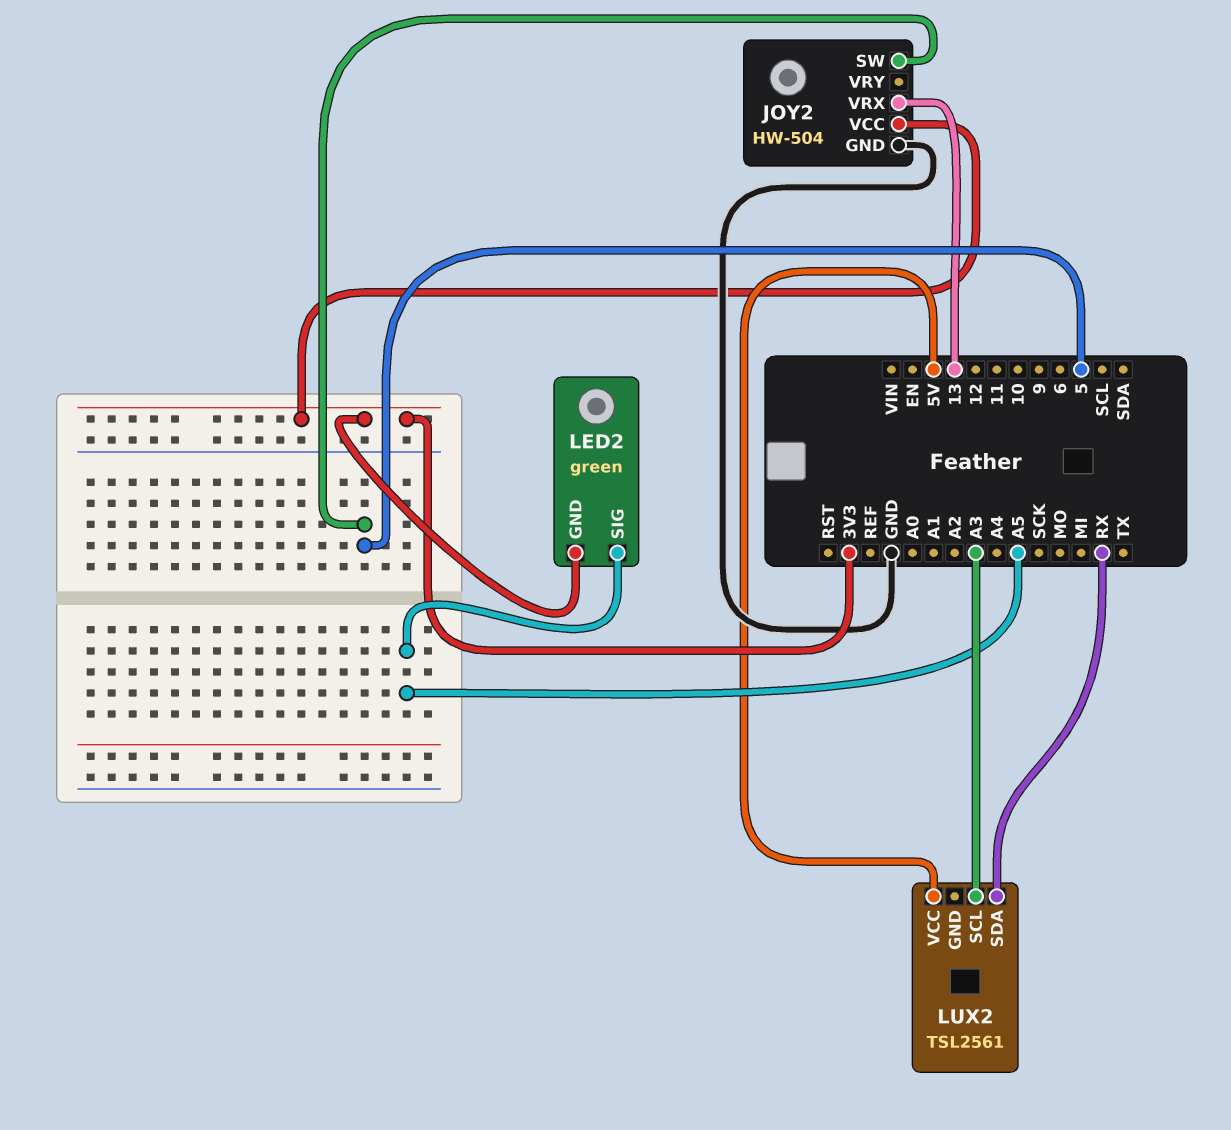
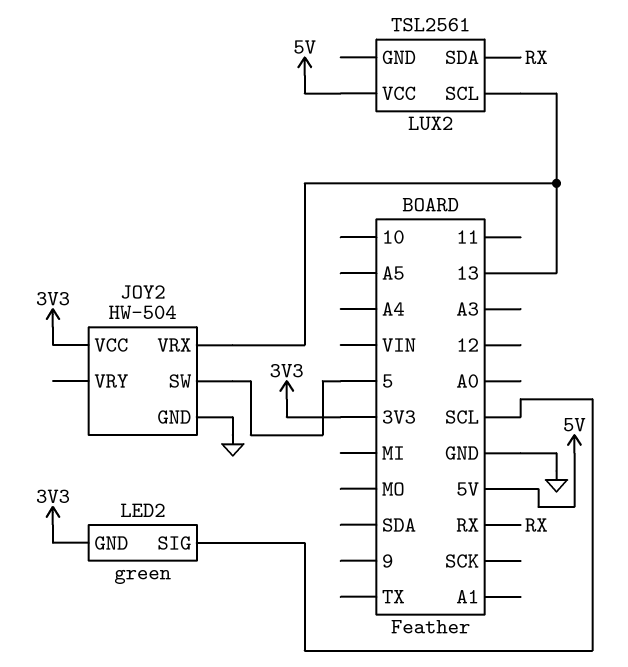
LED2 pin SIG: A5 -> SCL
LUX2 pin SCL: A3 -> 13

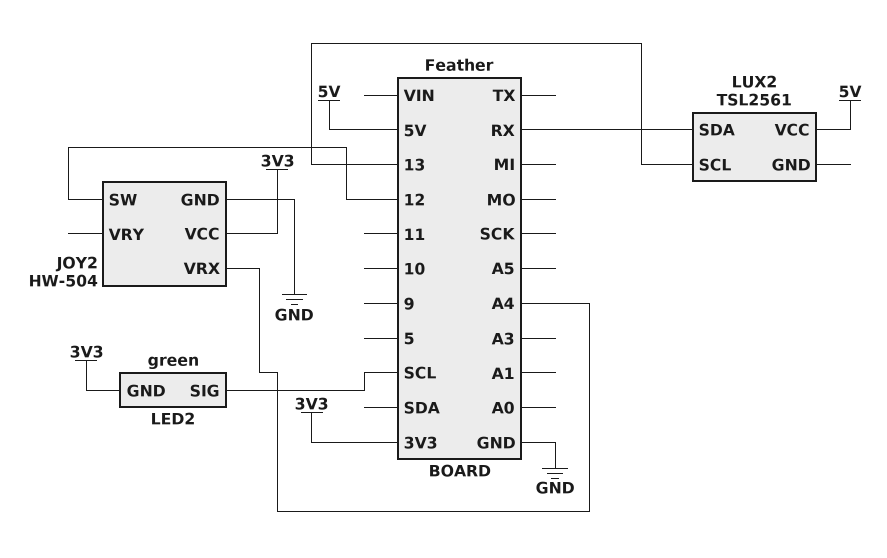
JOY2 pin SW: 5 -> 12
JOY2 pin VRX: 13 -> A4

